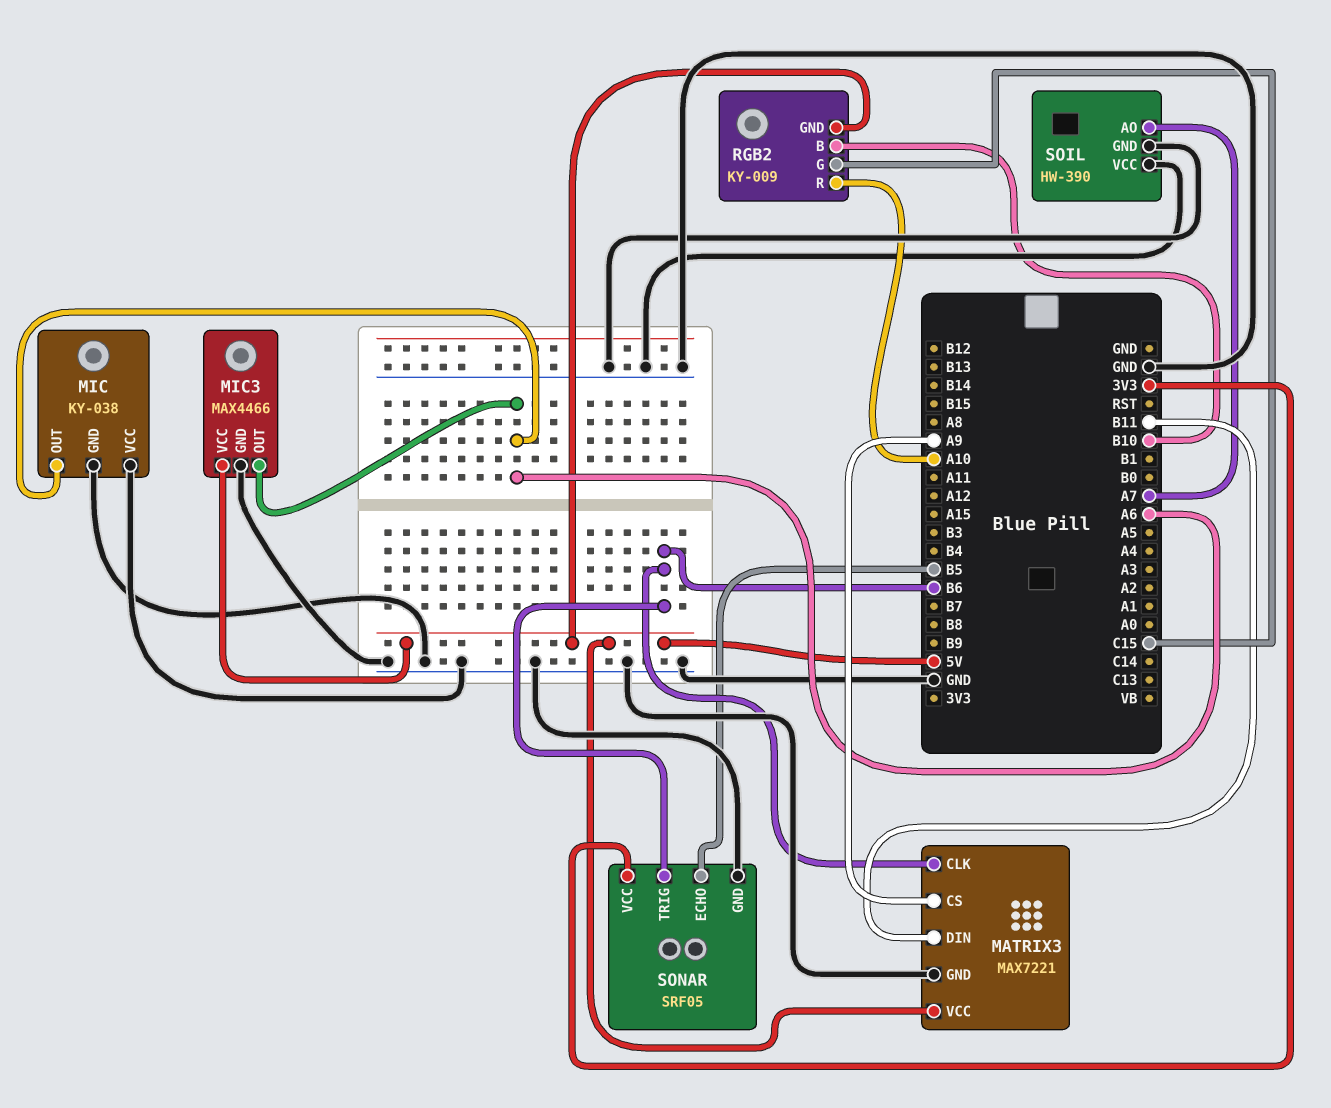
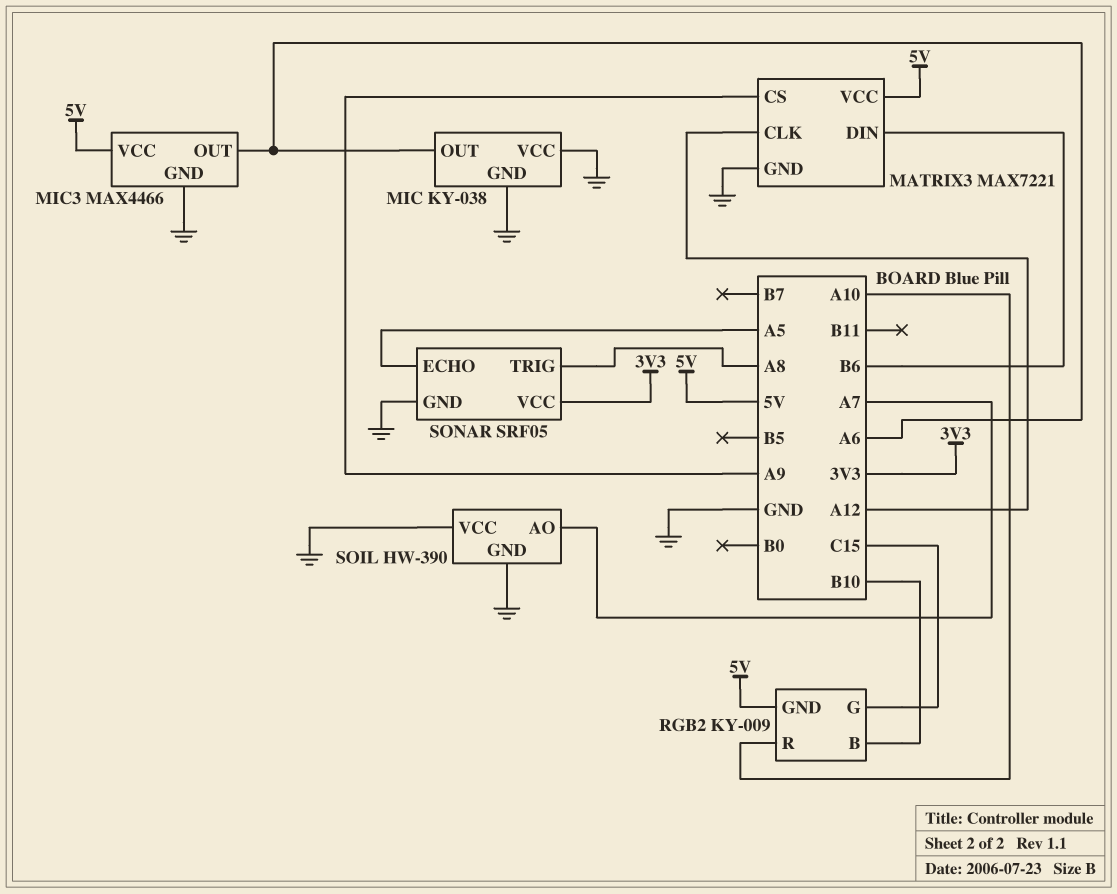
MATRIX3 pin CLK: B6 -> A12
MATRIX3 pin DIN: B11 -> B6
SONAR pin ECHO: B5 -> A5
SONAR pin TRIG: B6 -> A8

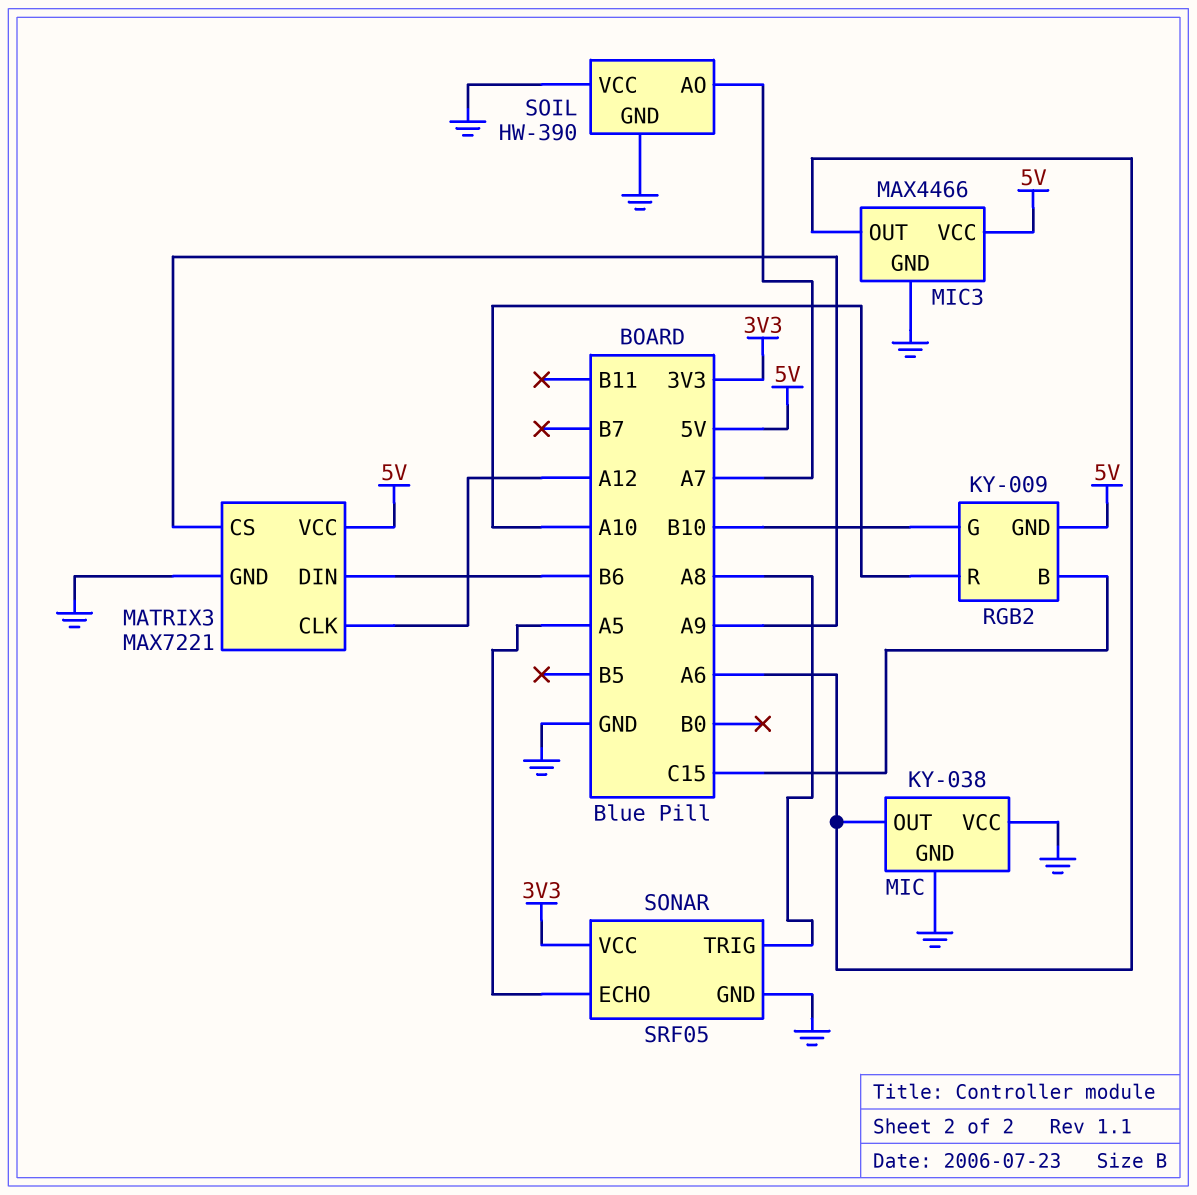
RGB2 pin B: B10 -> C15
RGB2 pin G: C15 -> B10

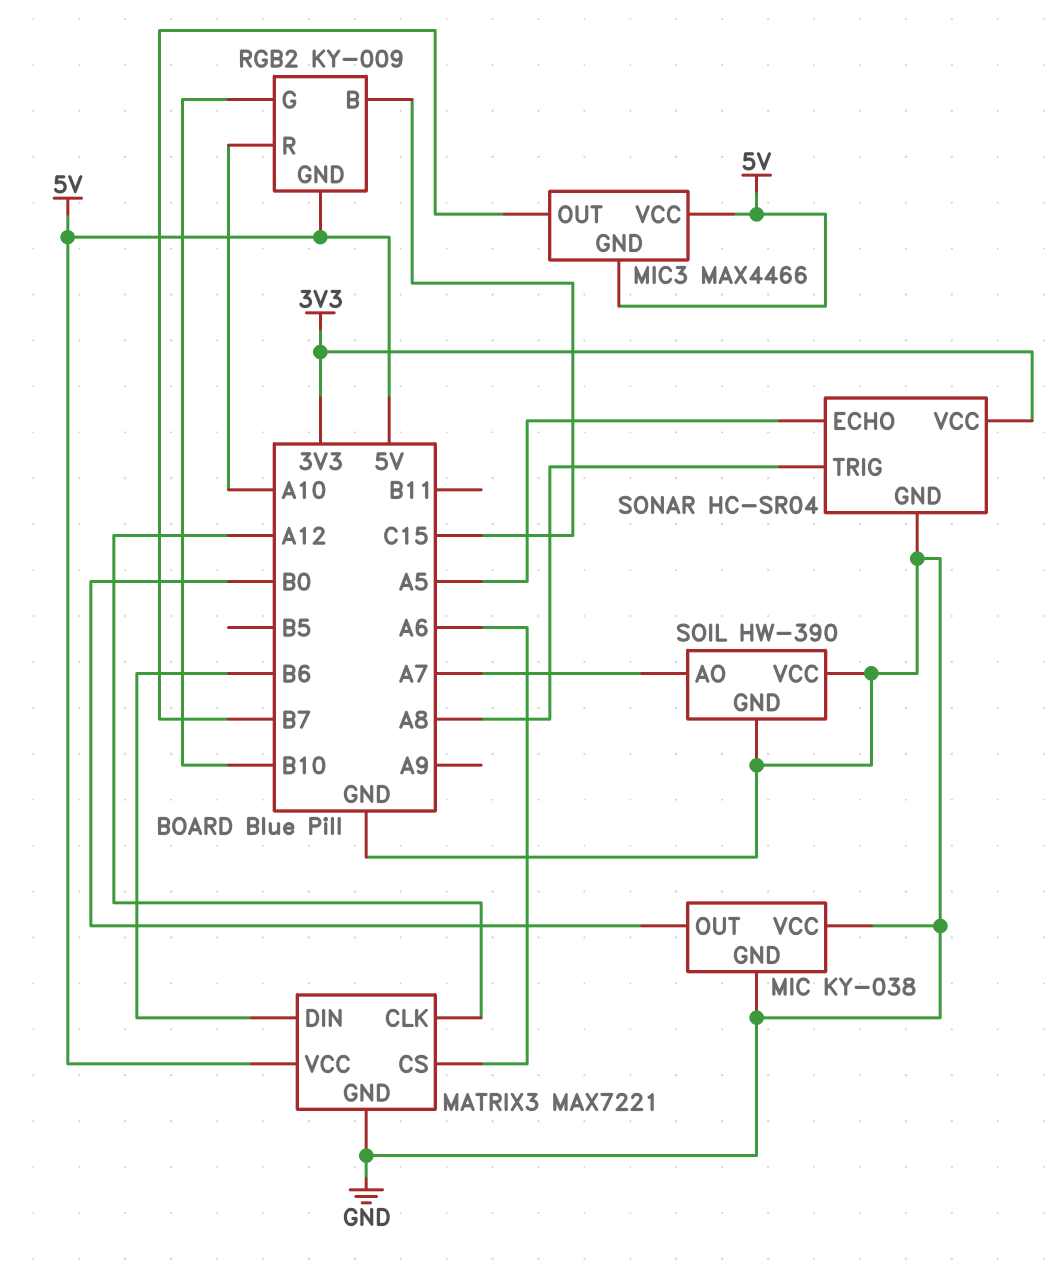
MATRIX3 pin CS: A9 -> A6
MIC pin OUT: A6 -> B0
MIC3 pin GND: GND -> 5V
MIC3 pin OUT: A6 -> B7
SONAR: SRF05 -> HC-SR04

